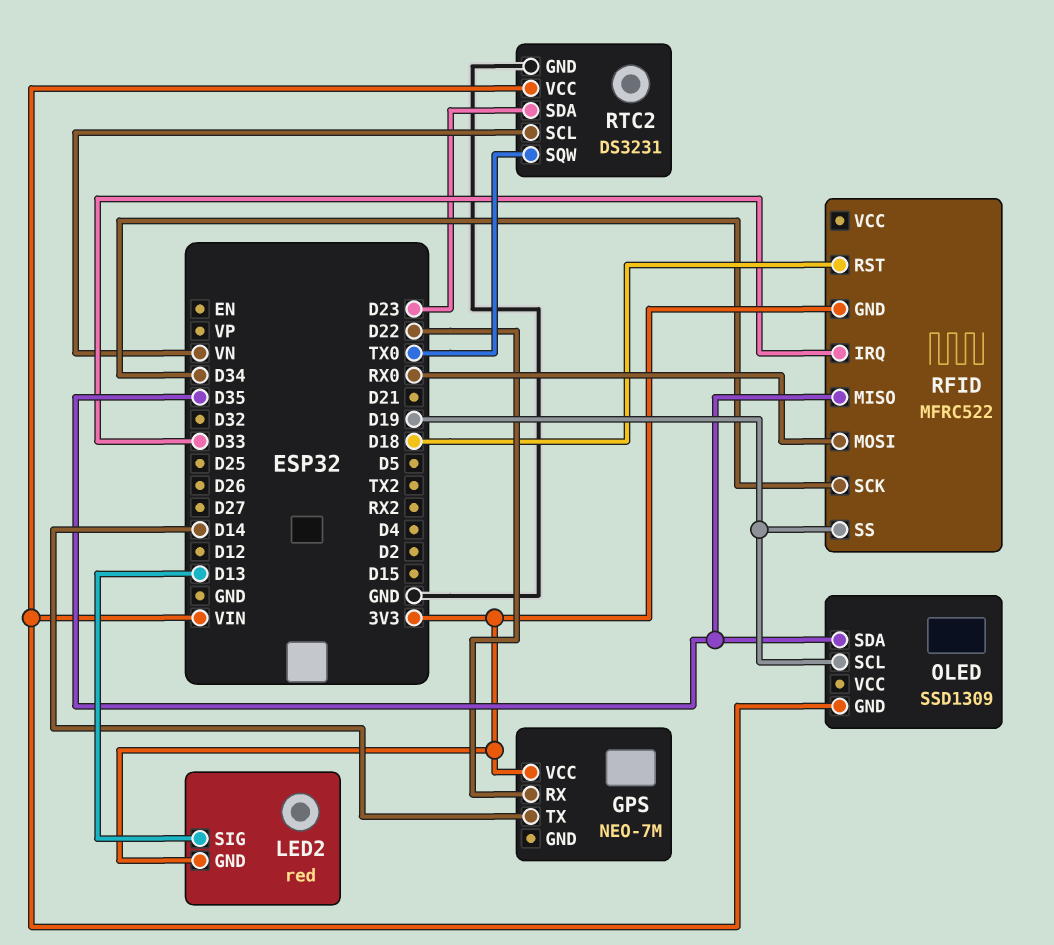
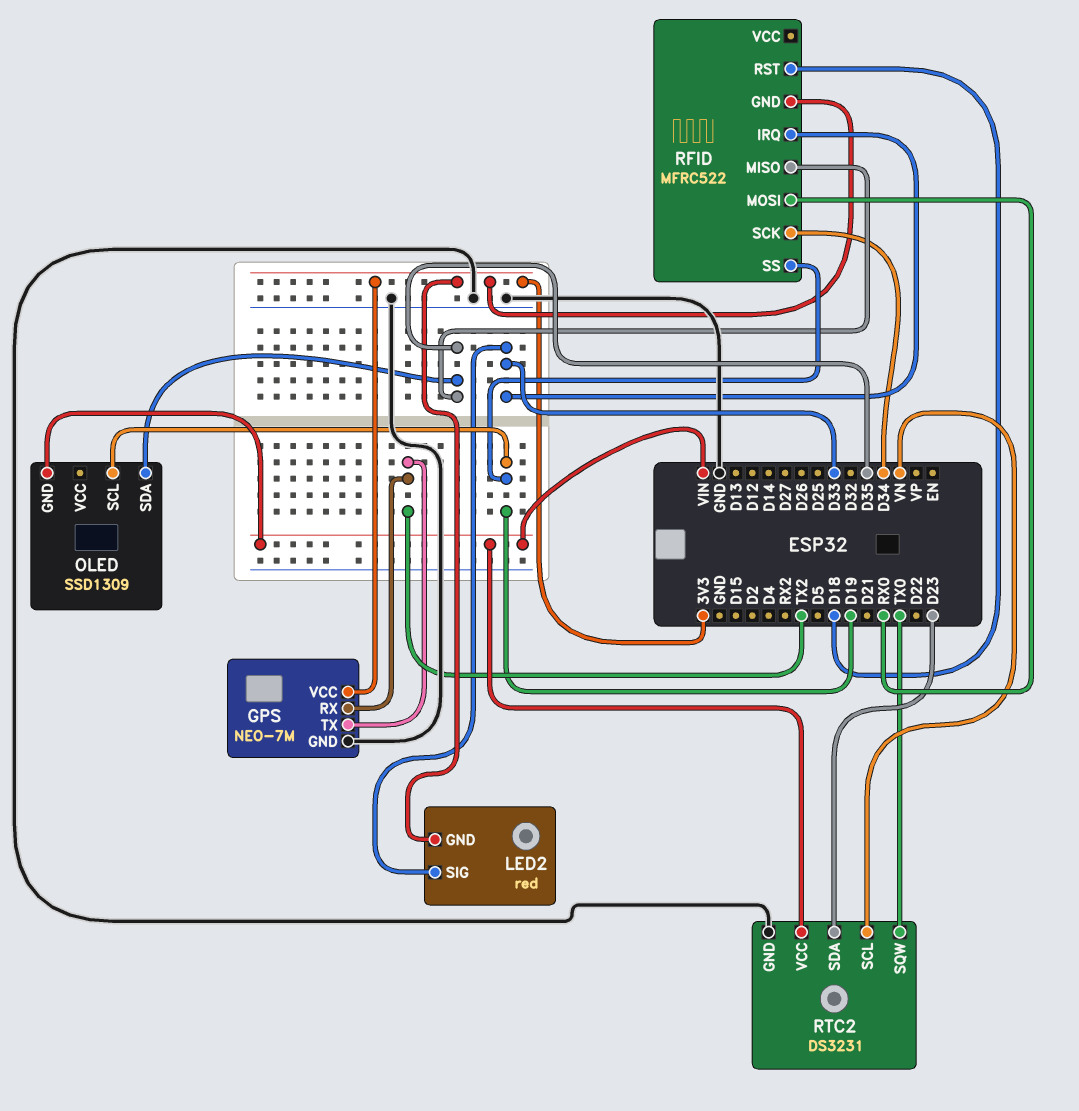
GPS pin GND: none -> GND
GPS pin RX: D22 -> TX2
GPS pin TX: D14 -> TX2
LED2 pin SIG: D13 -> D33

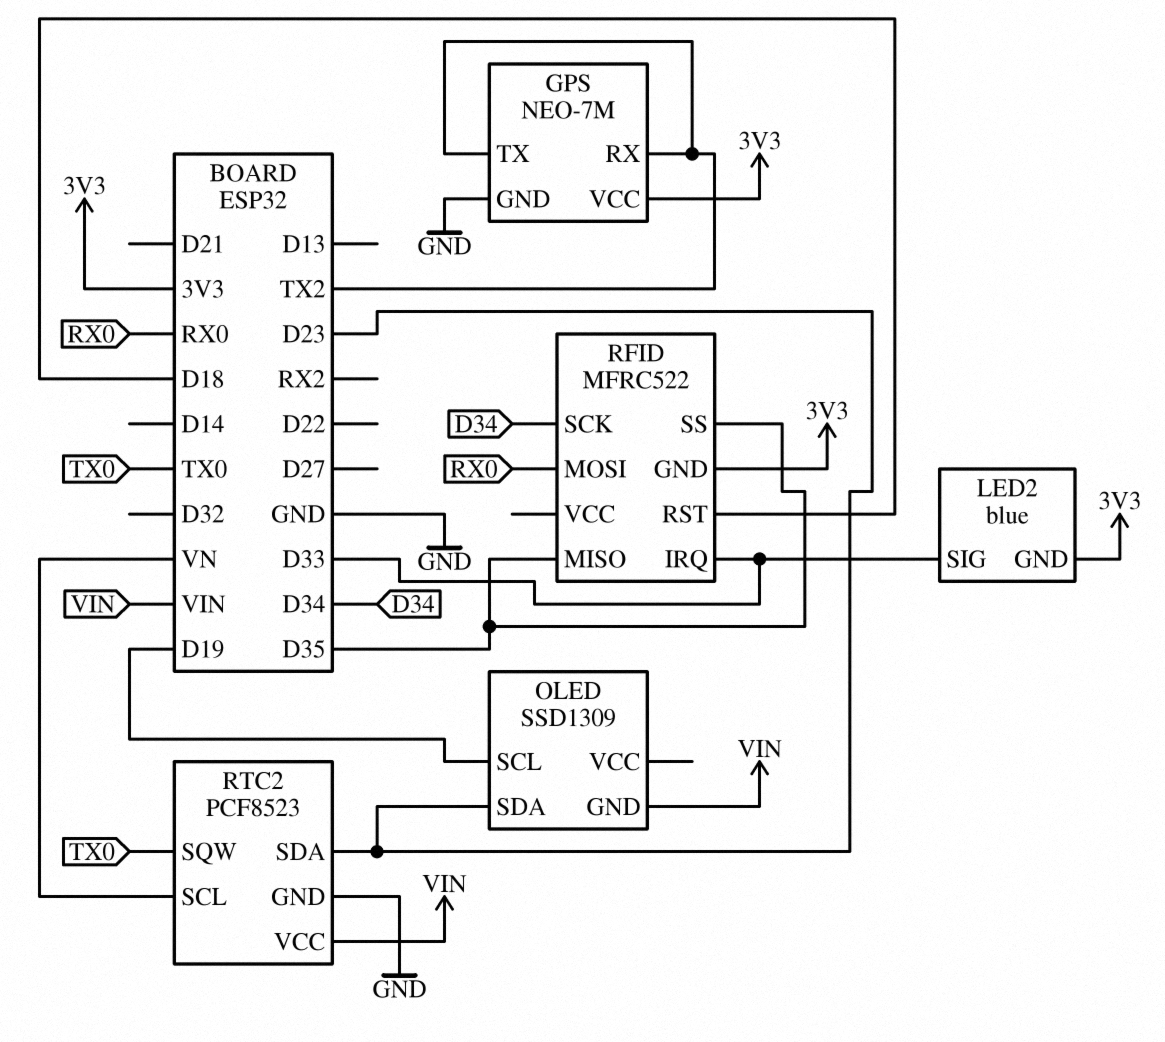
LED2: red -> blue
OLED pin SDA: D35 -> D23
RFID pin SS: D19 -> D35
RTC2: DS3231 -> PCF8523

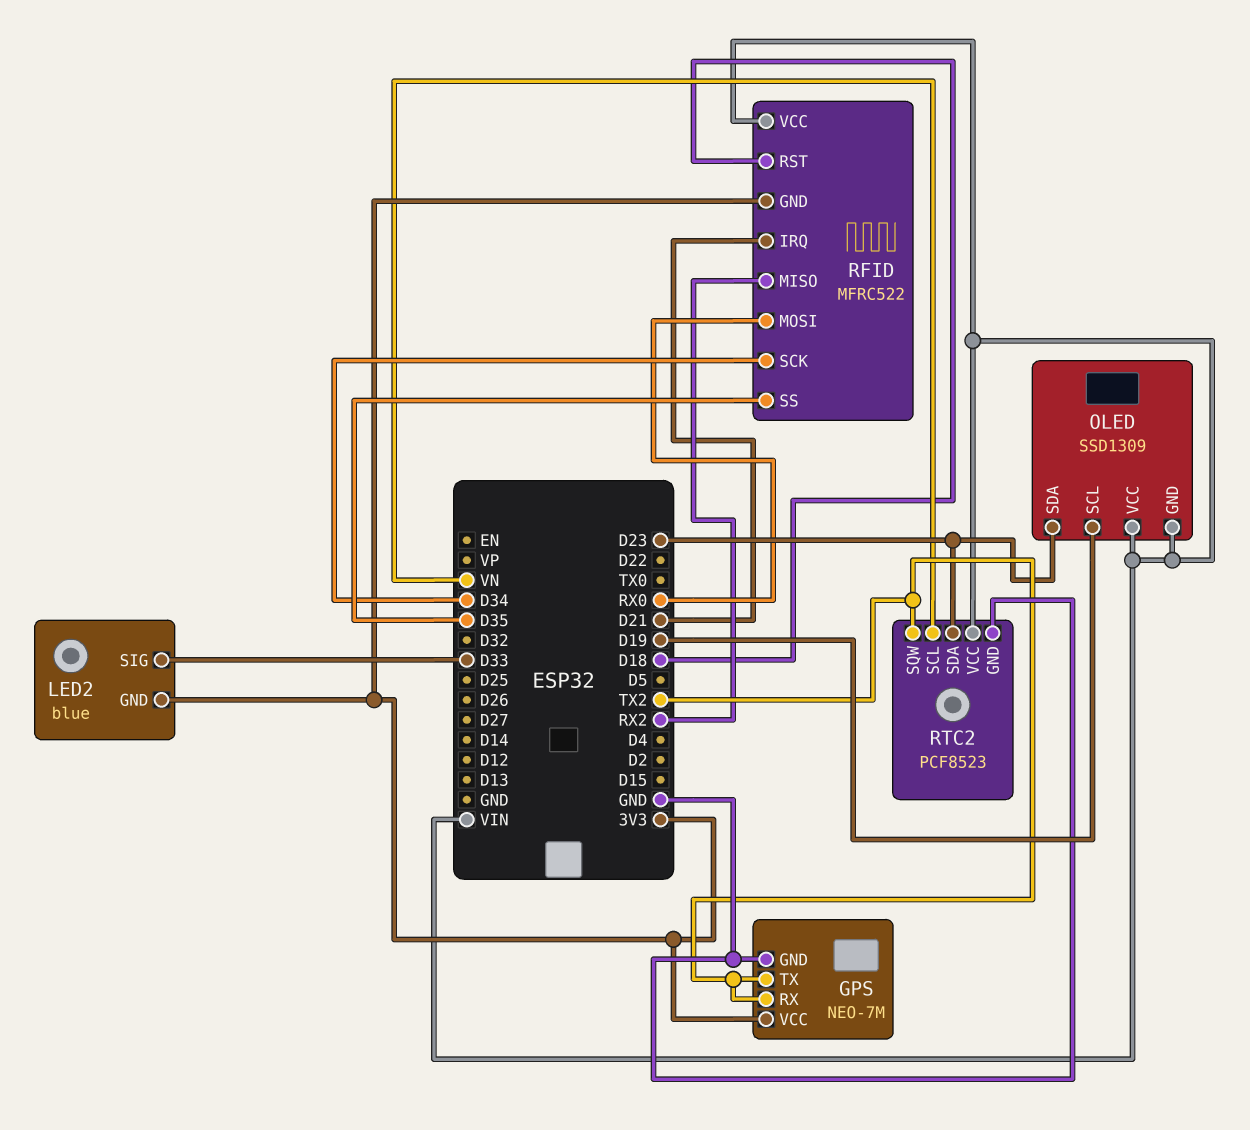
OLED pin VCC: none -> VIN
RFID pin IRQ: D33 -> D21
RFID pin MISO: D35 -> RX2
RFID pin VCC: none -> VIN
RTC2 pin SQW: TX0 -> TX2

